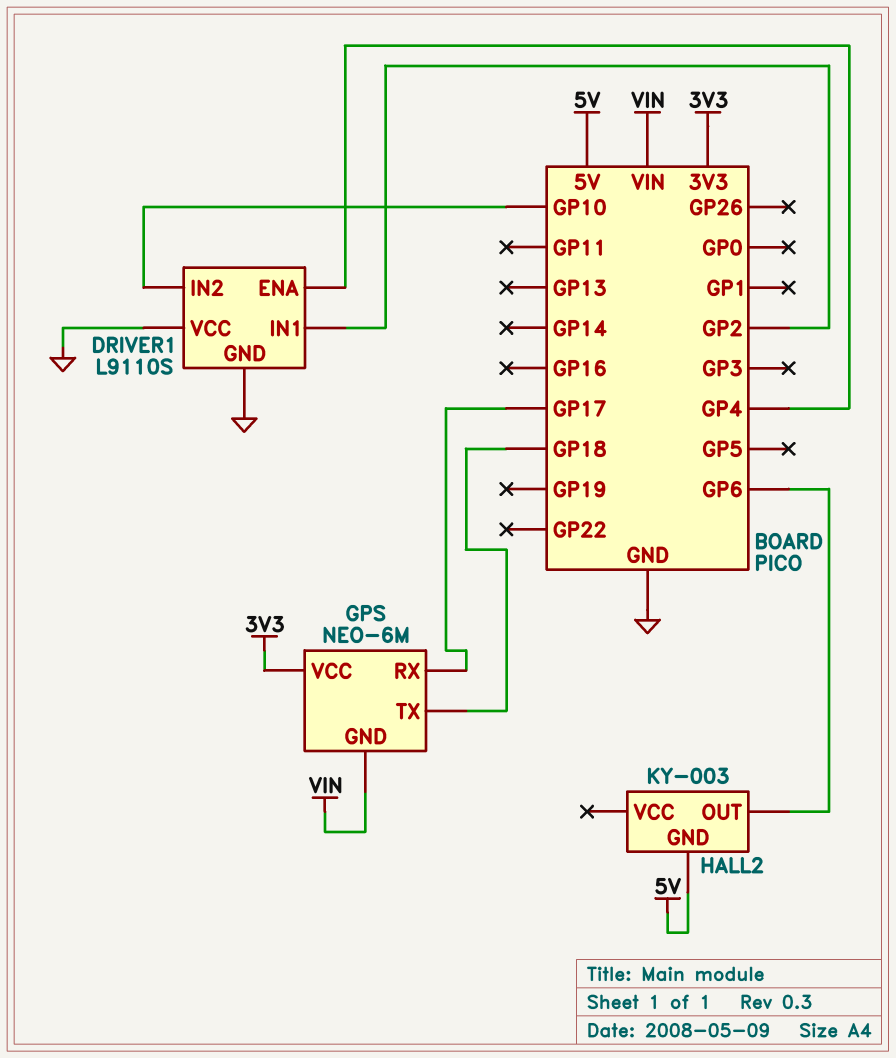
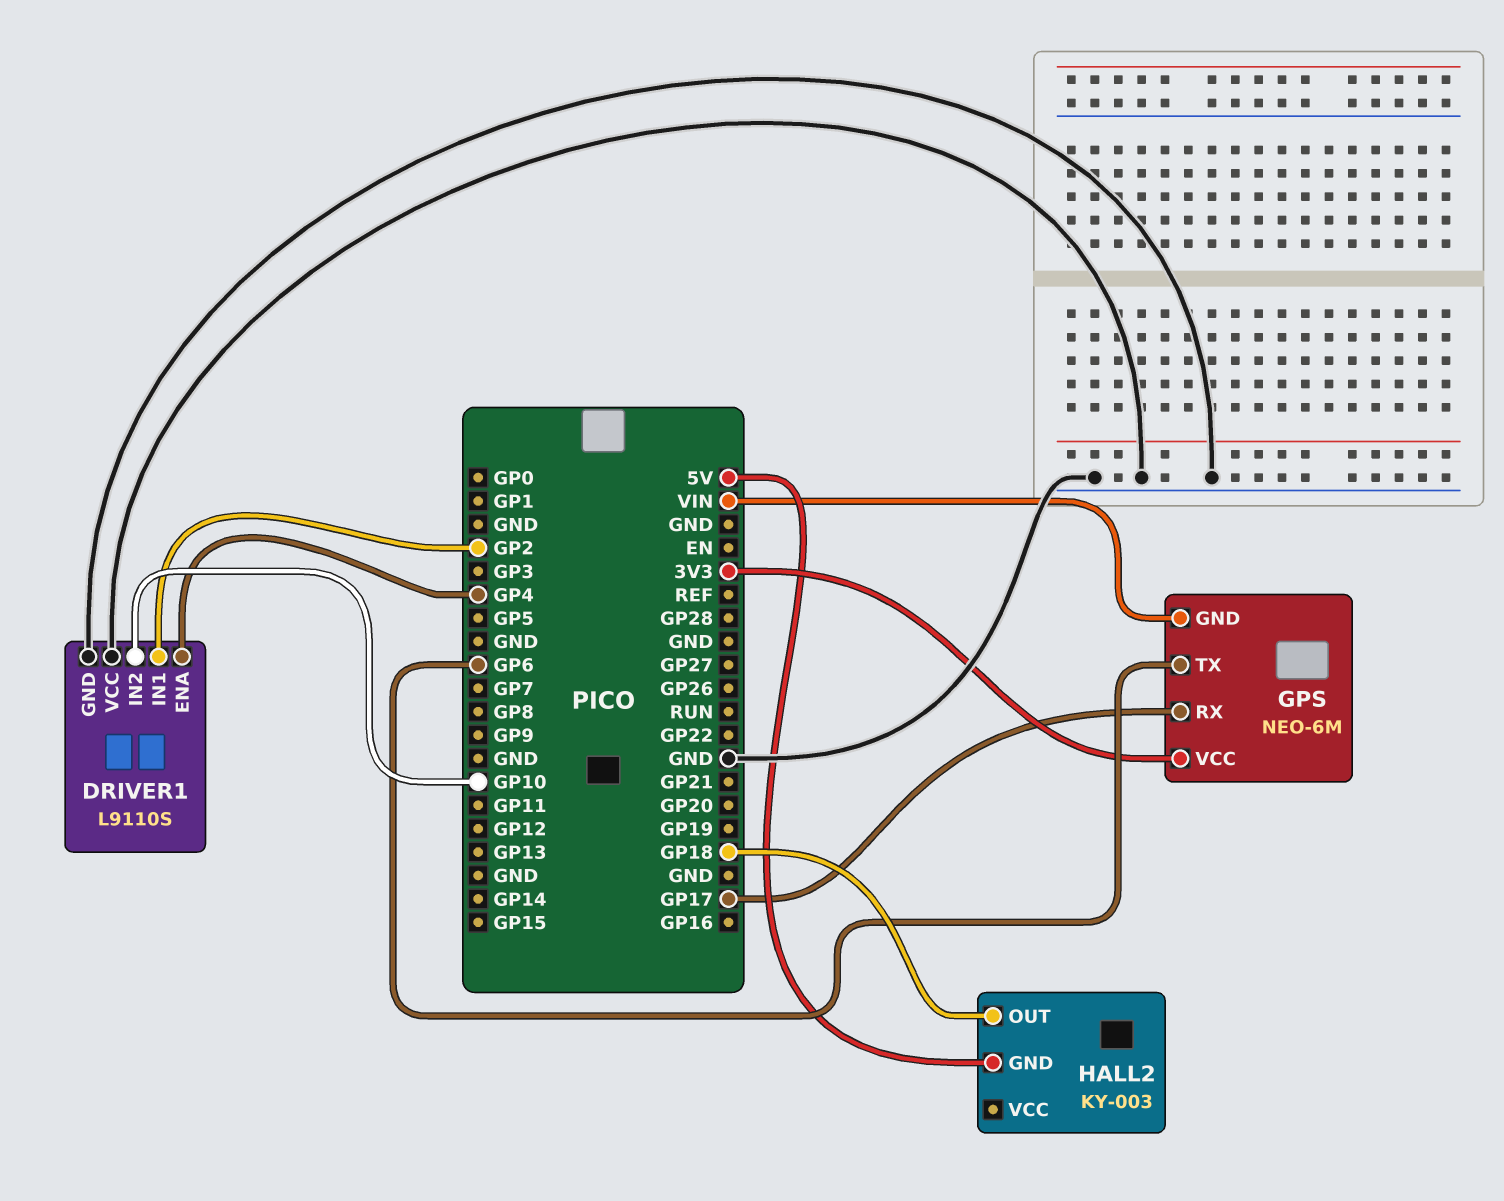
GPS pin TX: GP18 -> GP6
HALL2 pin OUT: GP6 -> GP18

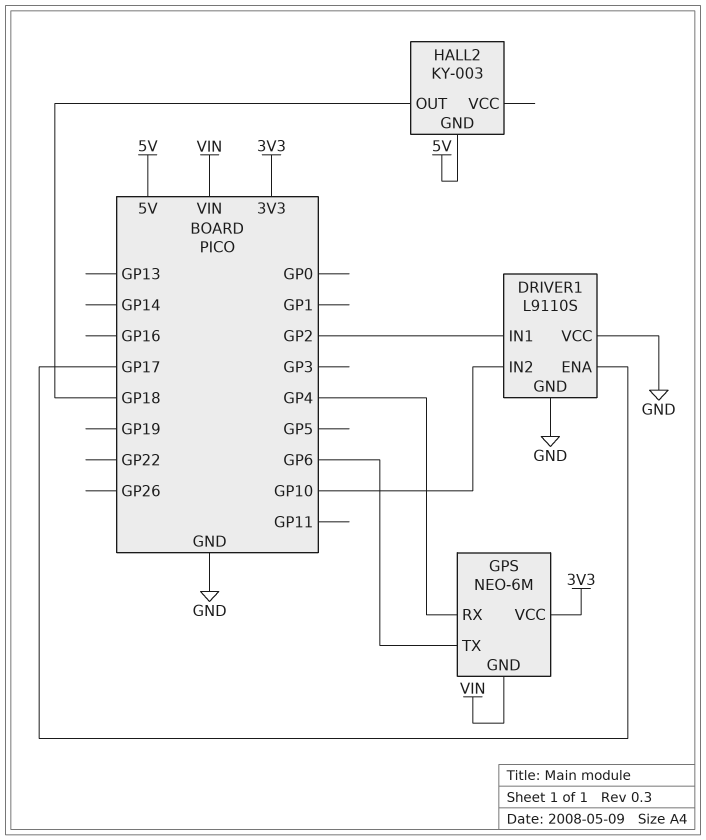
DRIVER1 pin ENA: GP4 -> GP17
GPS pin RX: GP17 -> GP4

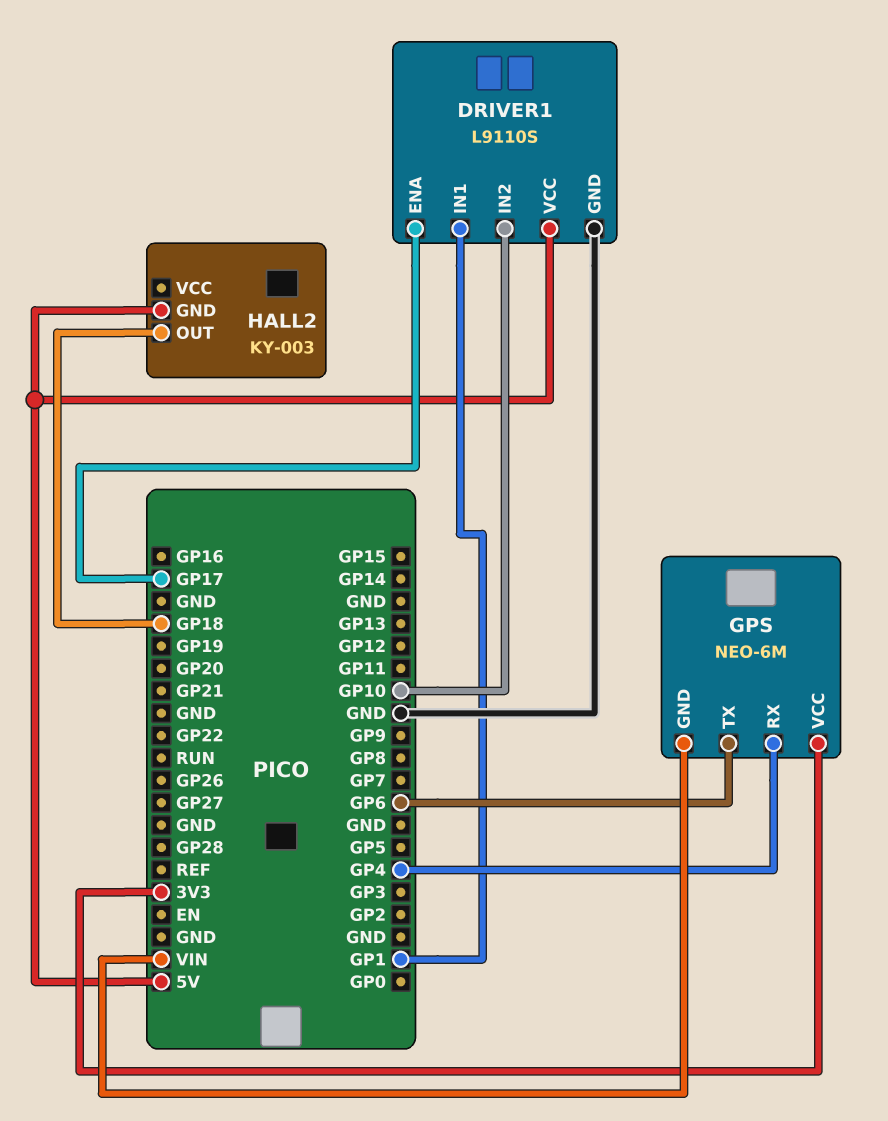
DRIVER1 pin IN1: GP2 -> GP1
DRIVER1 pin VCC: GND -> 5V

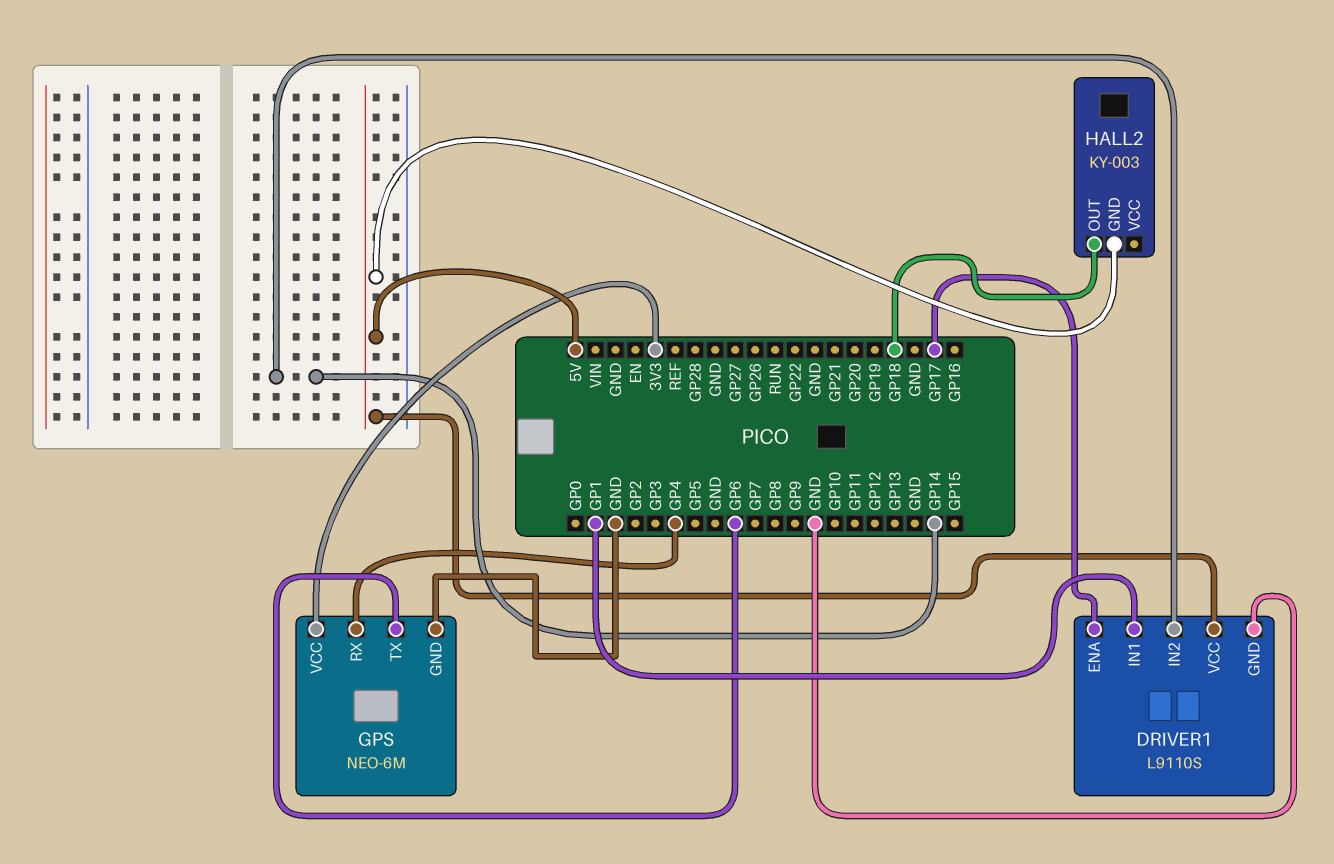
DRIVER1 pin IN2: GP10 -> GP14
GPS pin GND: VIN -> GND

